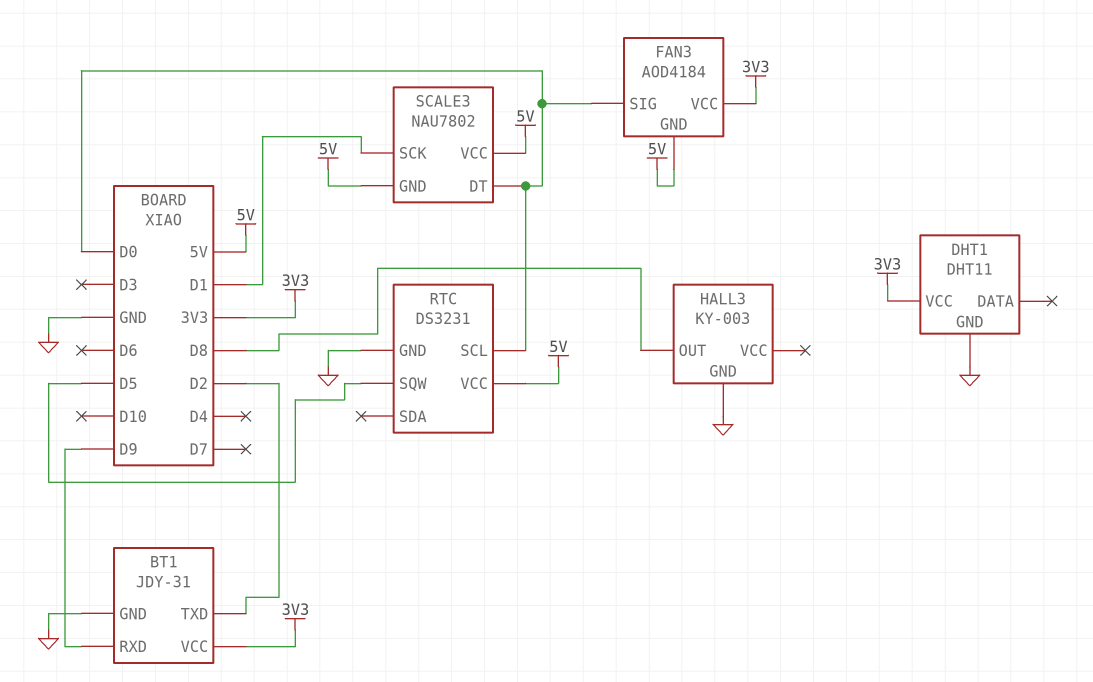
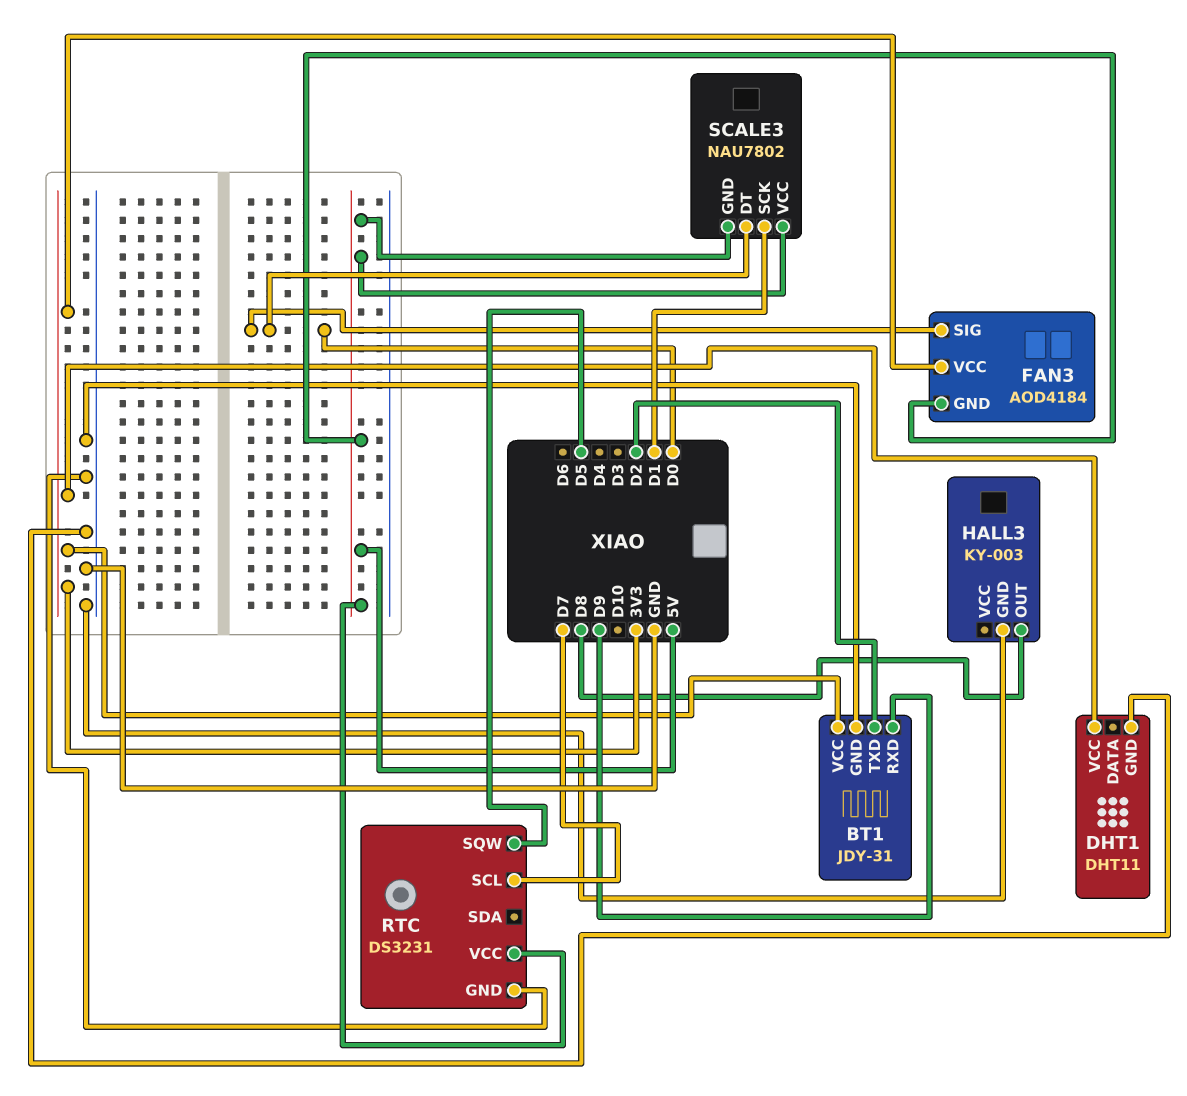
RTC pin SCL: D0 -> D7

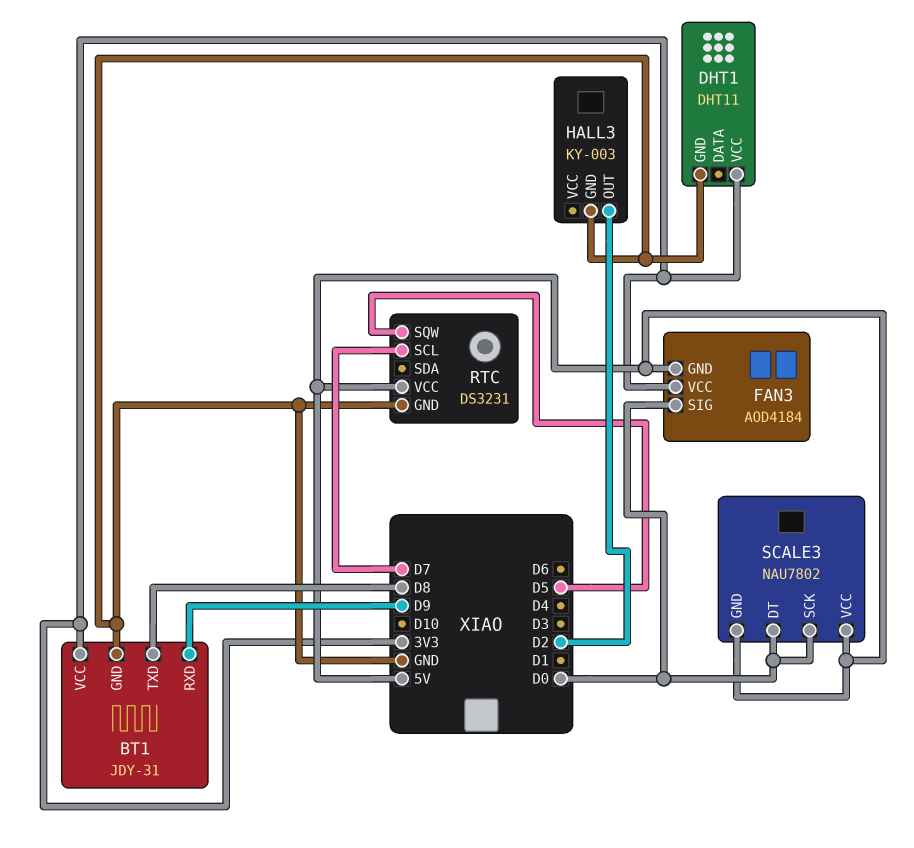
BT1 pin TXD: D2 -> D8
HALL3 pin OUT: D8 -> D2
SCALE3 pin SCK: D1 -> D0

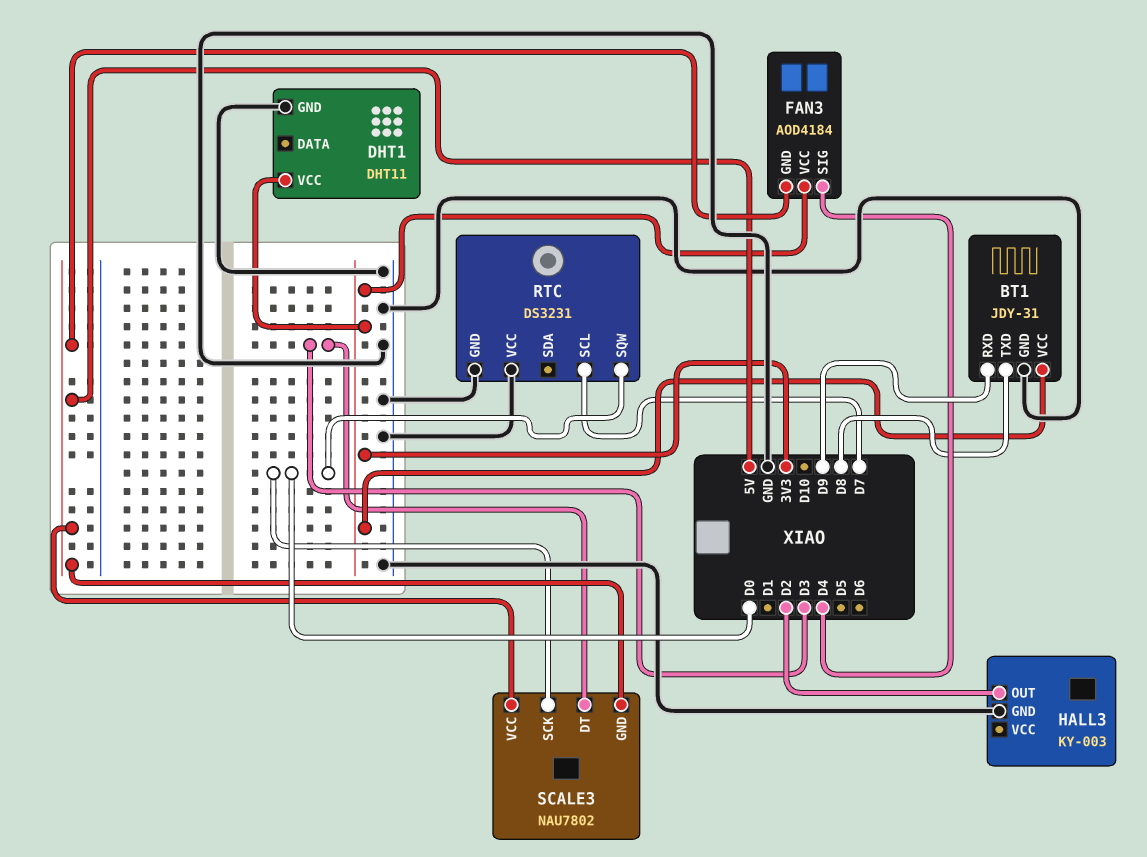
FAN3 pin SIG: D0 -> D4
RTC pin SQW: D5 -> D0
RTC pin VCC: 5V -> GND
SCALE3 pin DT: D0 -> D3

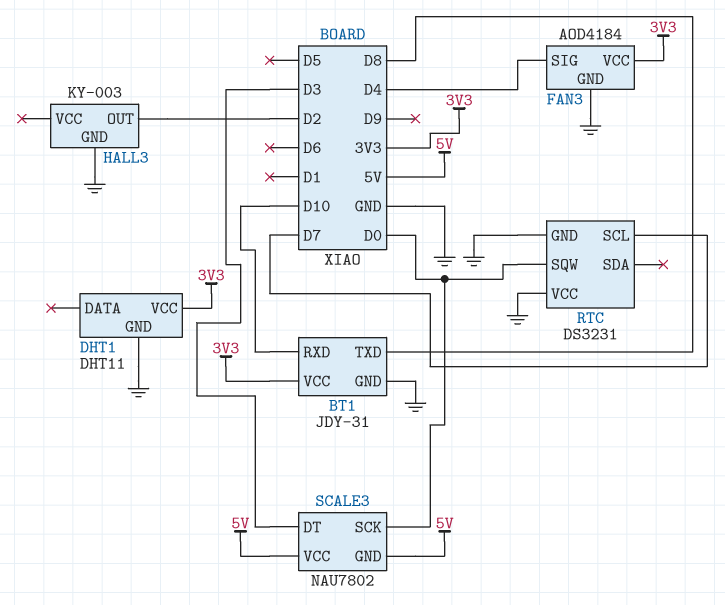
BT1 pin RXD: D9 -> D10
FAN3 pin GND: 5V -> GND

